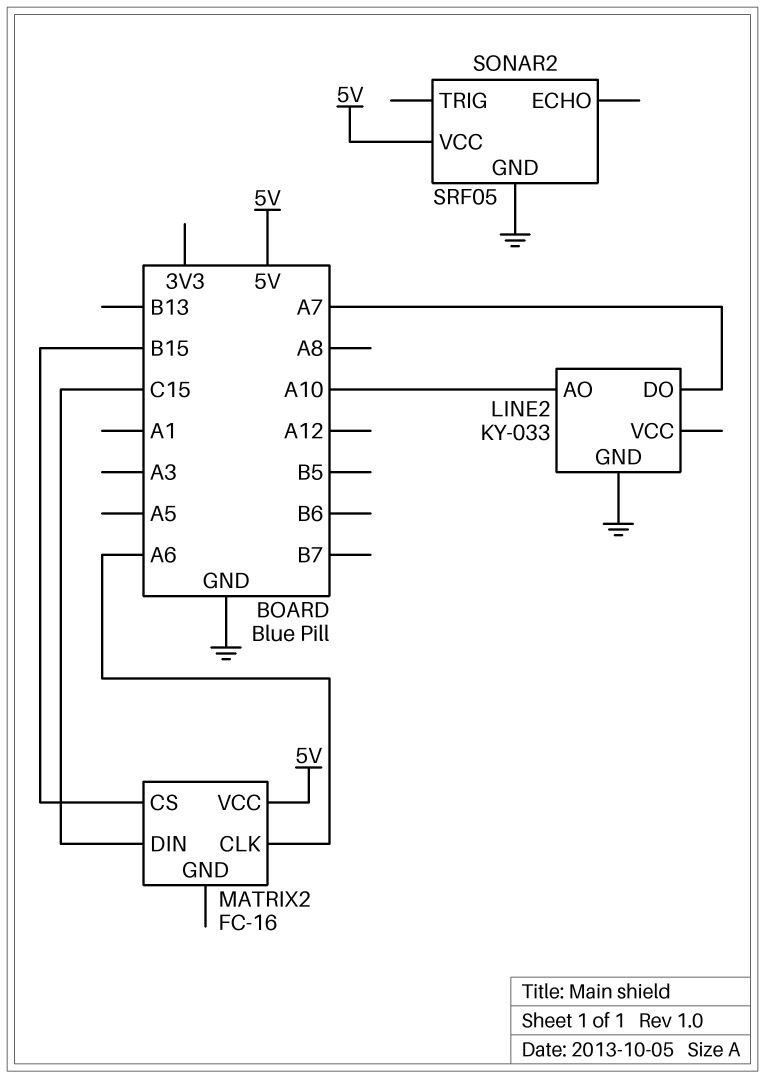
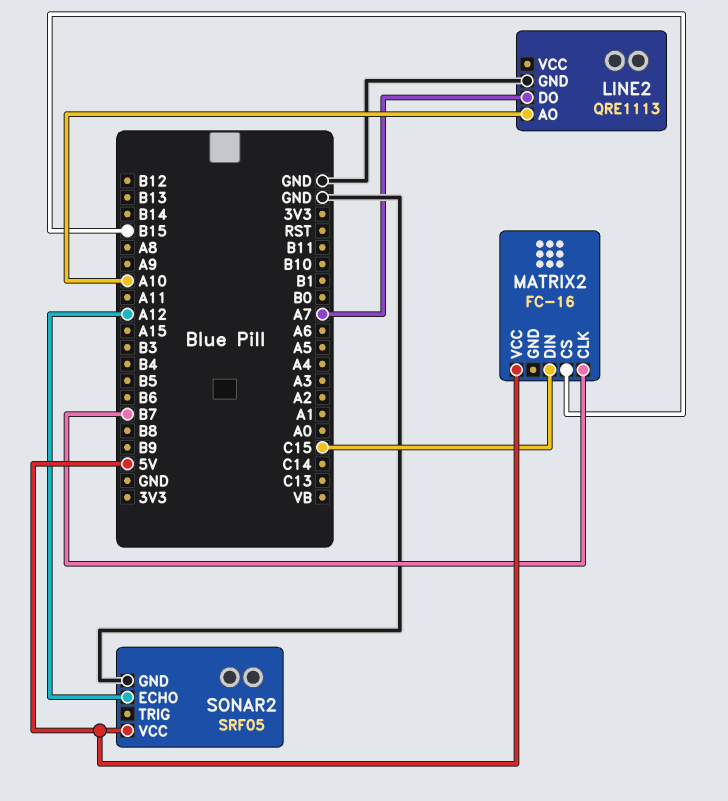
LINE2: KY-033 -> QRE1113
MATRIX2 pin CLK: A6 -> B7
SONAR2 pin ECHO: none -> A12

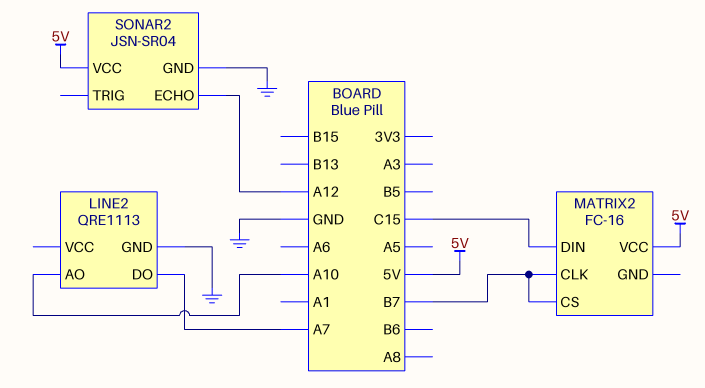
MATRIX2 pin CS: B15 -> B7
SONAR2: SRF05 -> JSN-SR04

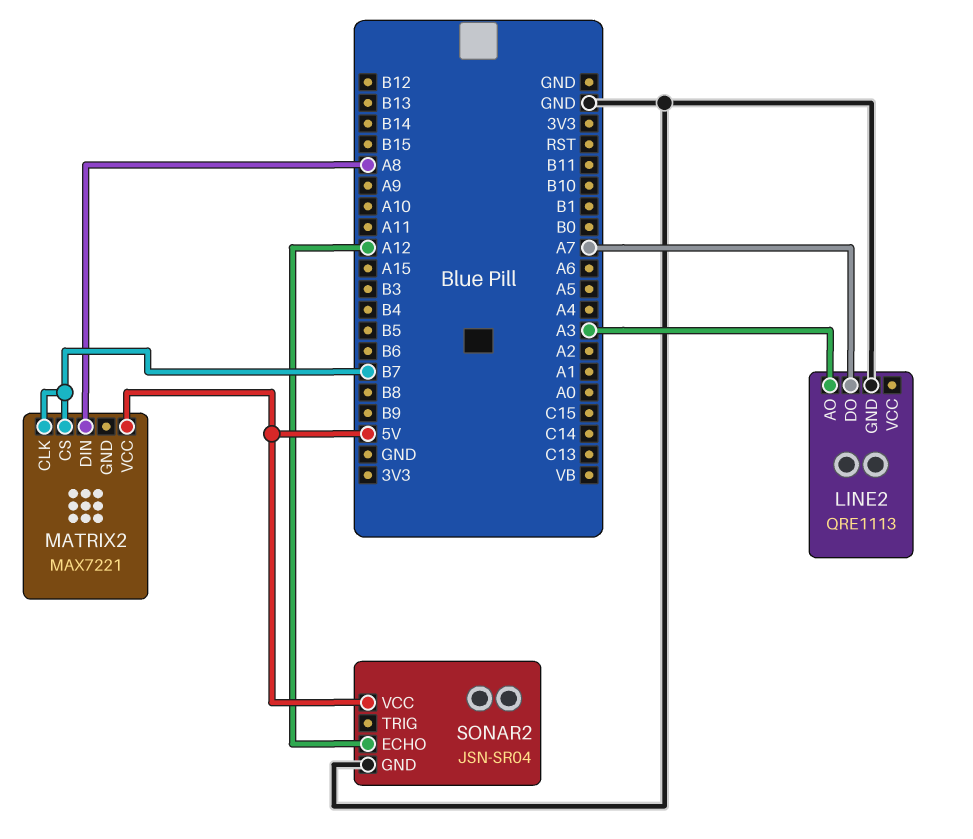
LINE2 pin AO: A10 -> A3
MATRIX2: FC-16 -> MAX7221
MATRIX2 pin DIN: C15 -> A8

